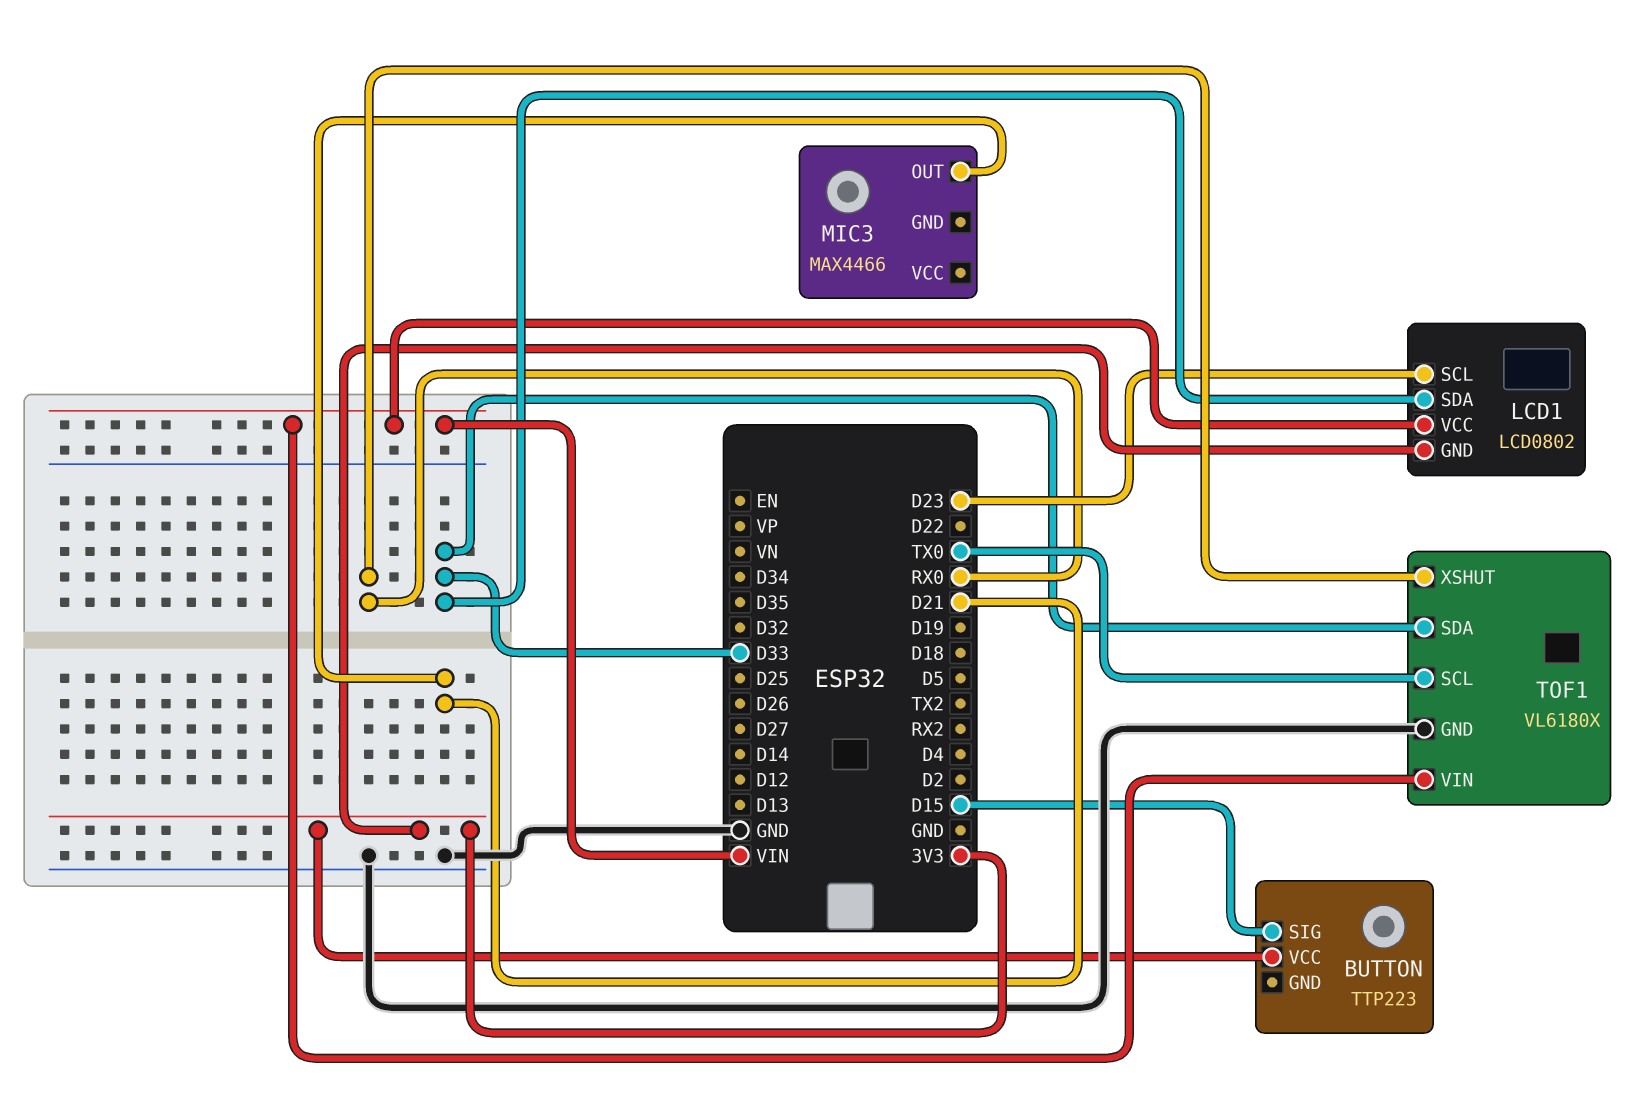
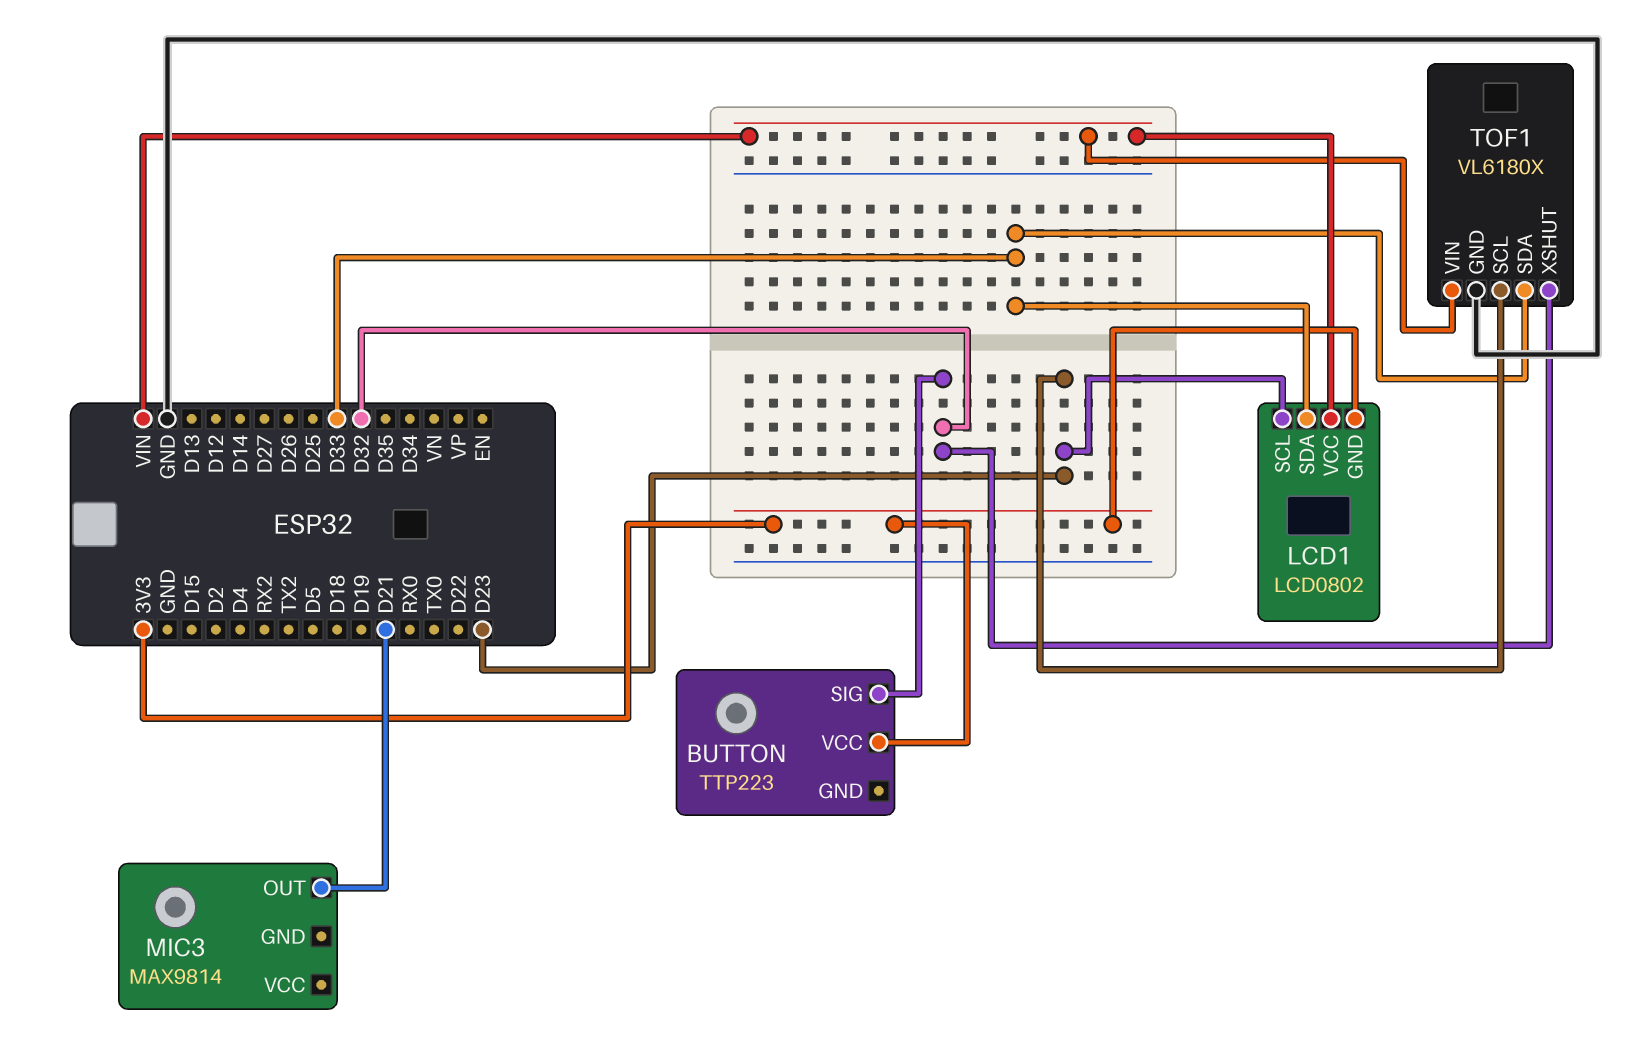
BUTTON pin SIG: D15 -> D32
MIC3: MAX4466 -> MAX9814
TOF1 pin SCL: TX0 -> D23
TOF1 pin XSHUT: RX0 -> D32

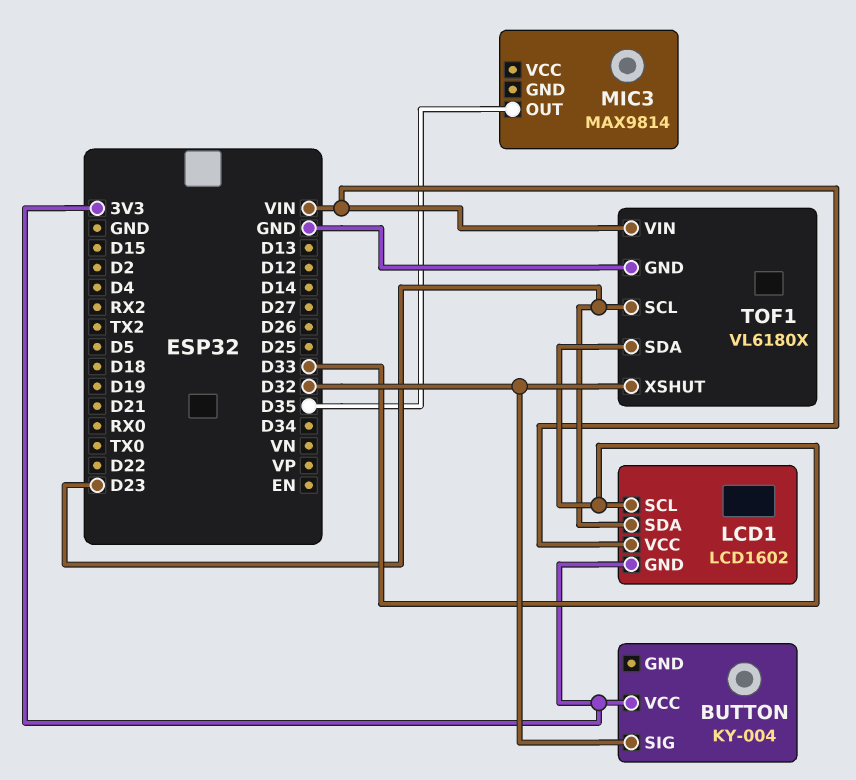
BUTTON: TTP223 -> KY-004
LCD1: LCD0802 -> LCD1602
LCD1 pin SCL: D23 -> D33
LCD1 pin SDA: D33 -> D23
MIC3 pin OUT: D21 -> D35

